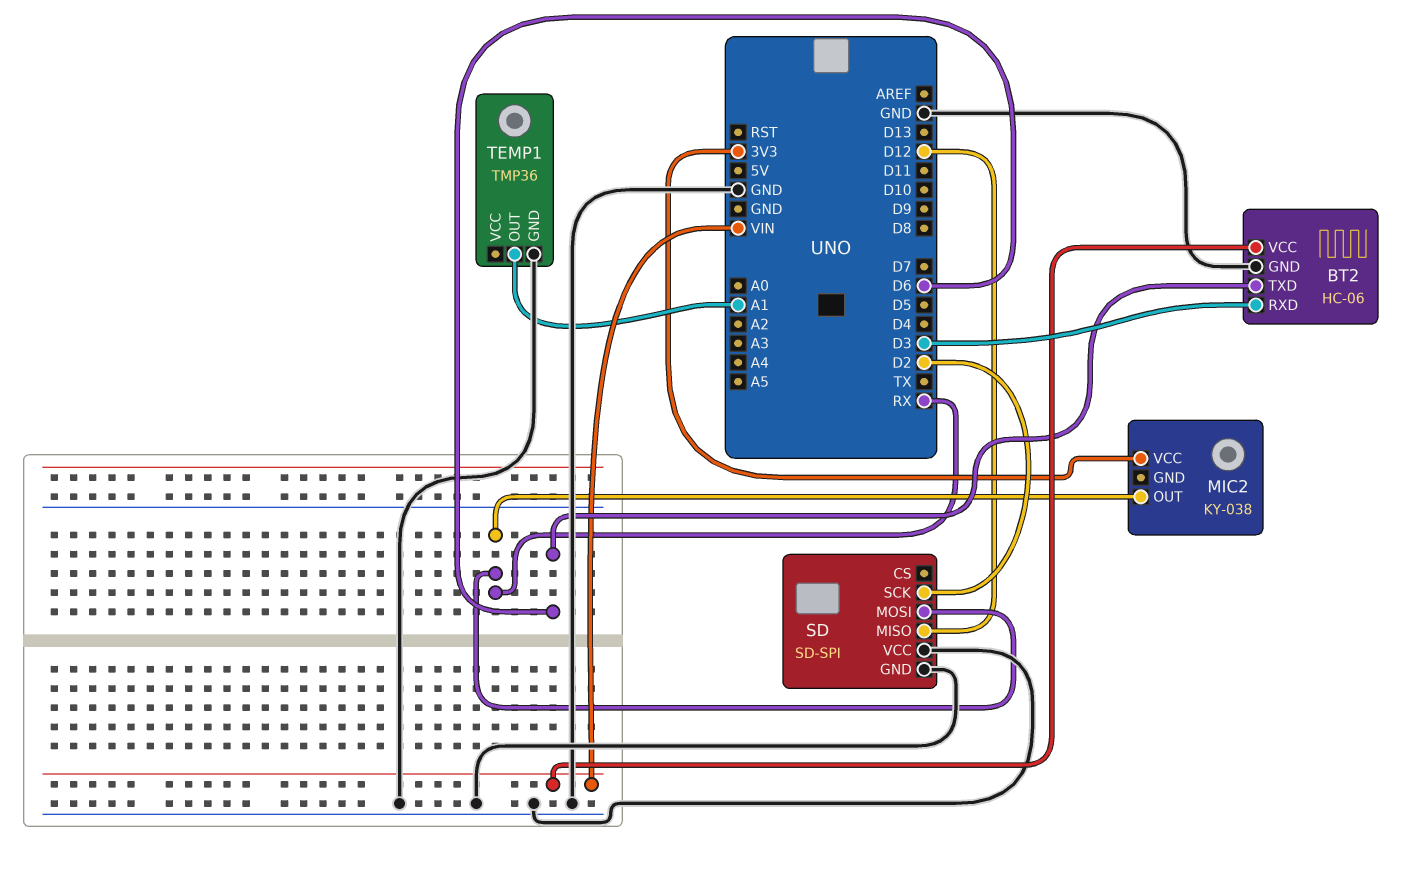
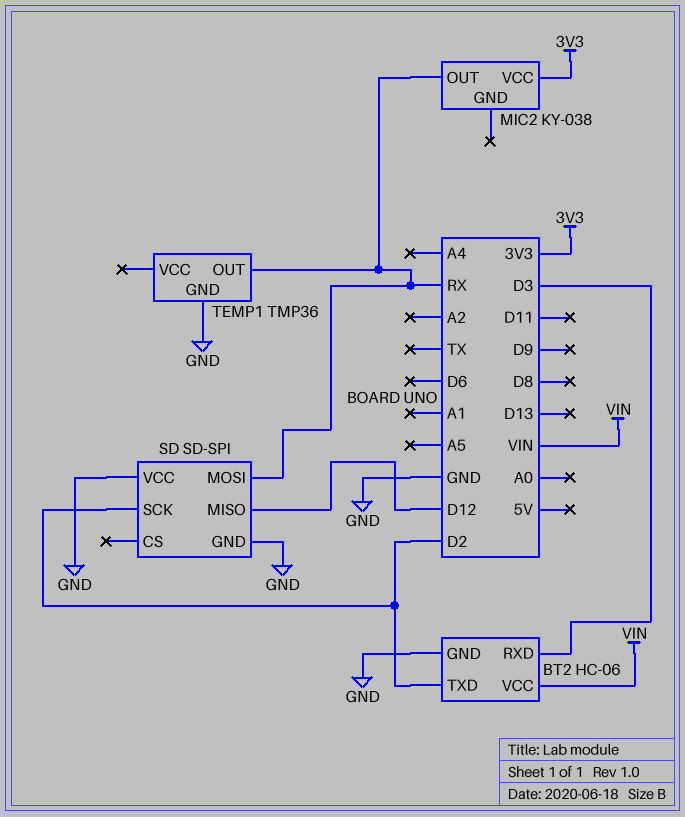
BT2 pin TXD: D6 -> D2
TEMP1 pin OUT: A1 -> RX

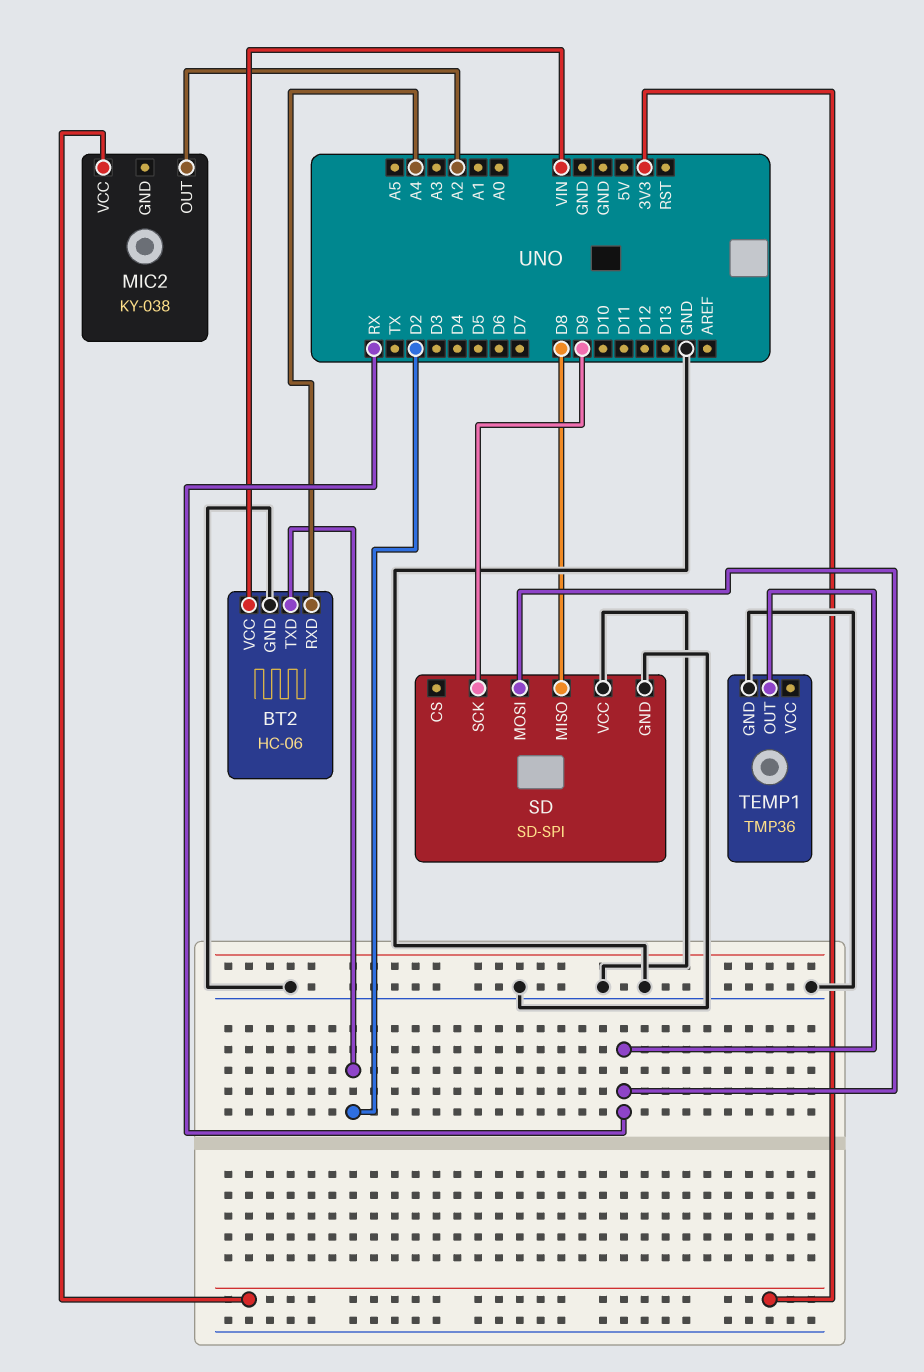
BT2 pin RXD: D3 -> A4
MIC2 pin OUT: RX -> A2
SD pin MISO: D12 -> D8
SD pin SCK: D2 -> D9

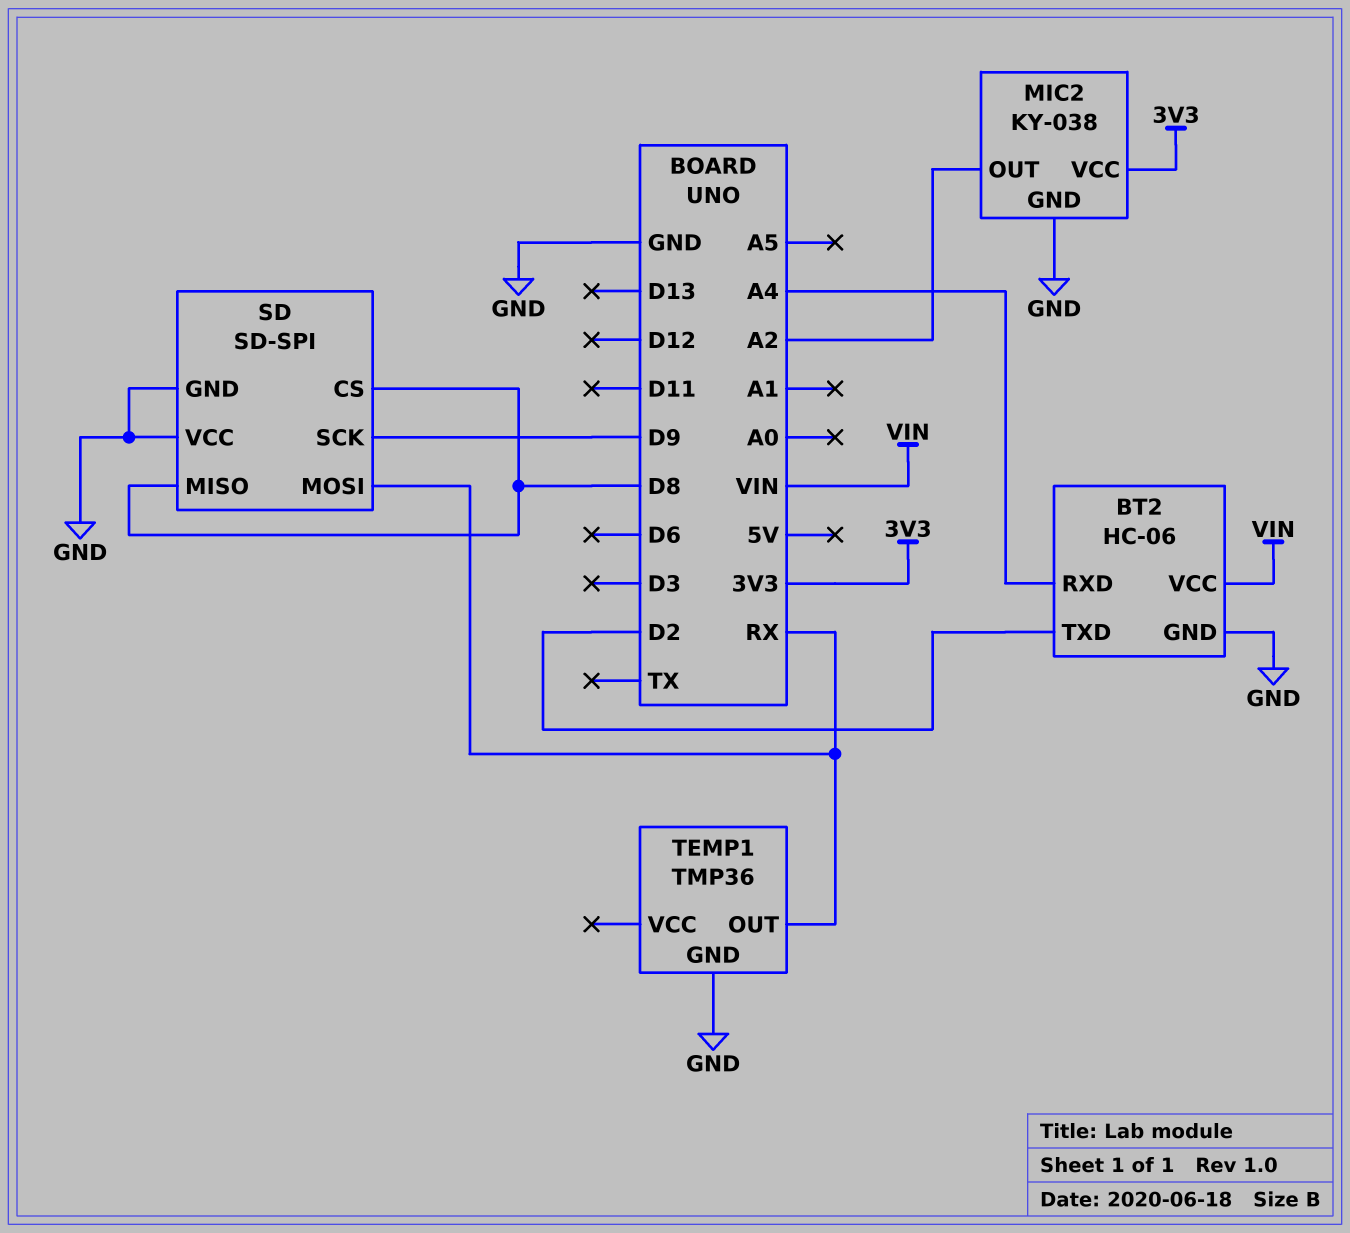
MIC2 pin GND: none -> GND
SD pin CS: none -> D8

